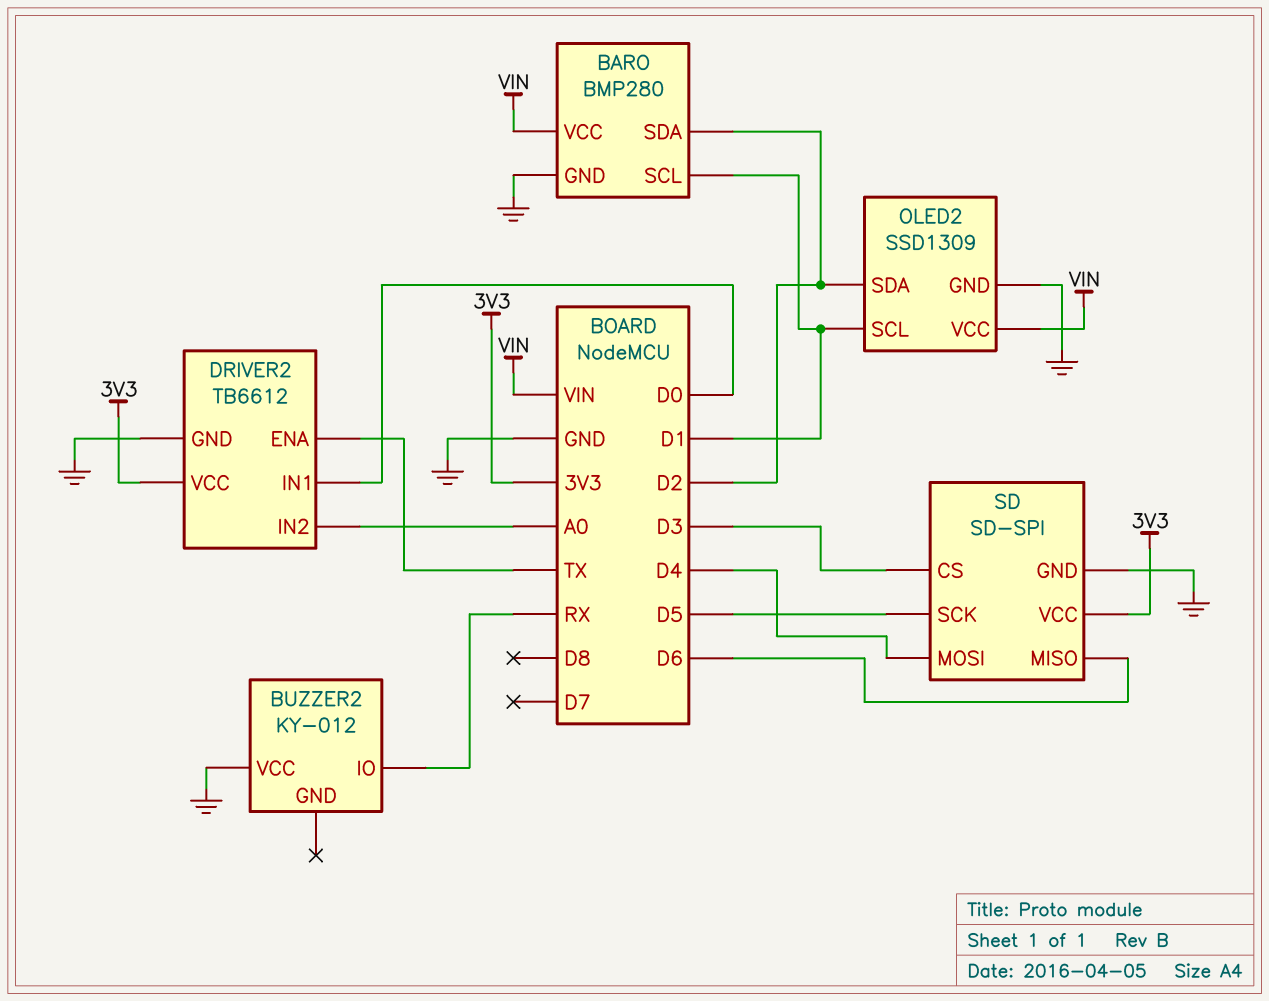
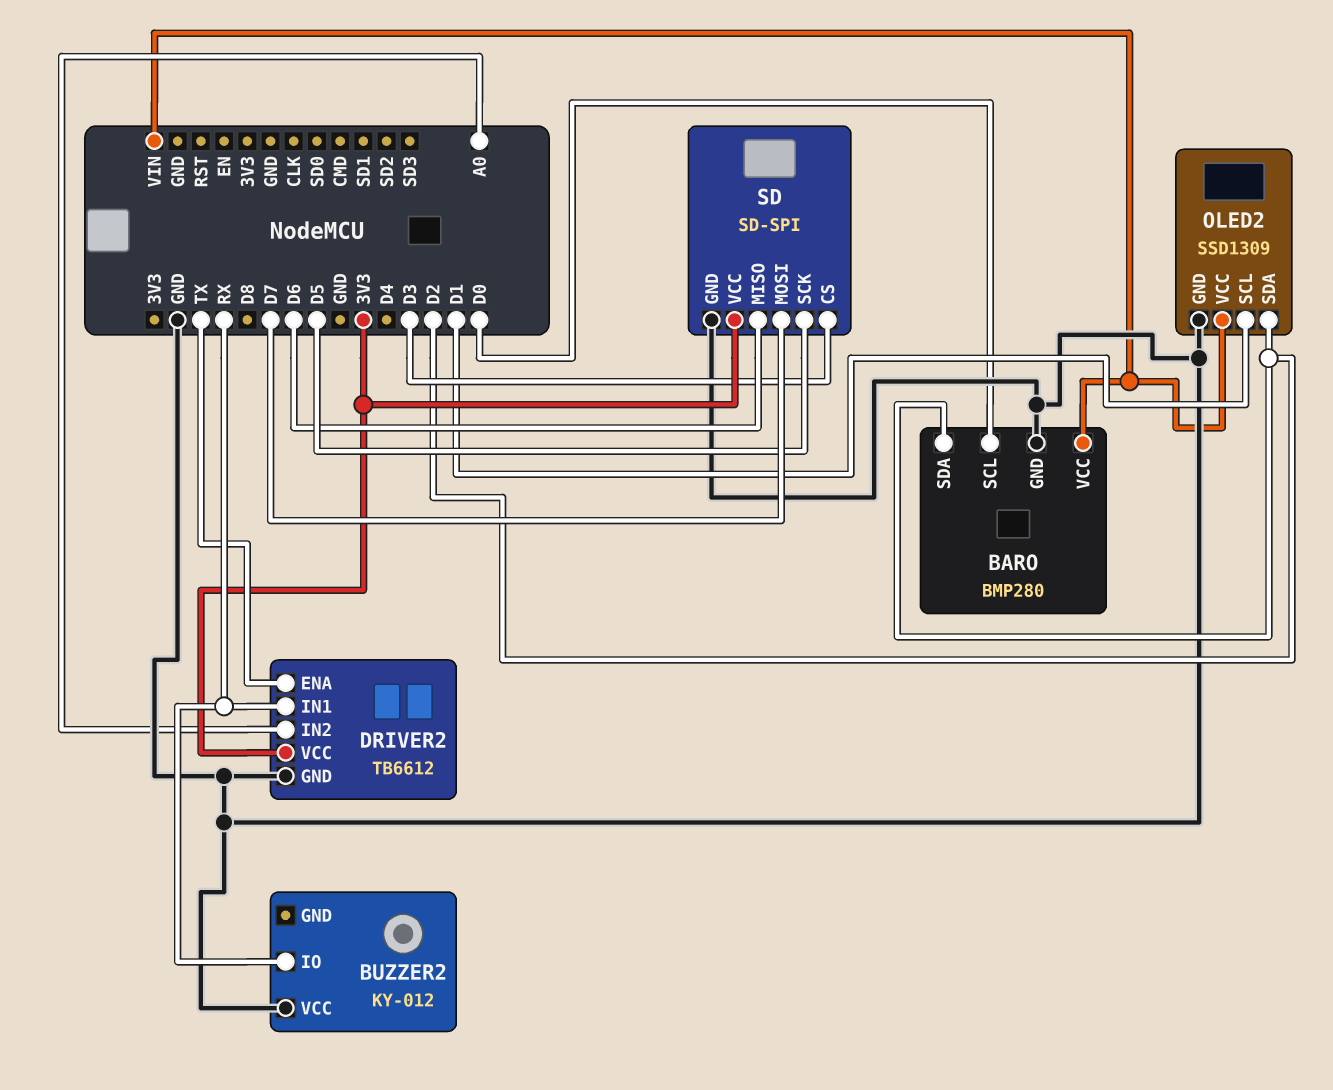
BARO pin SCL: D1 -> D0
DRIVER2 pin IN1: D0 -> RX
SD pin MOSI: D4 -> D7

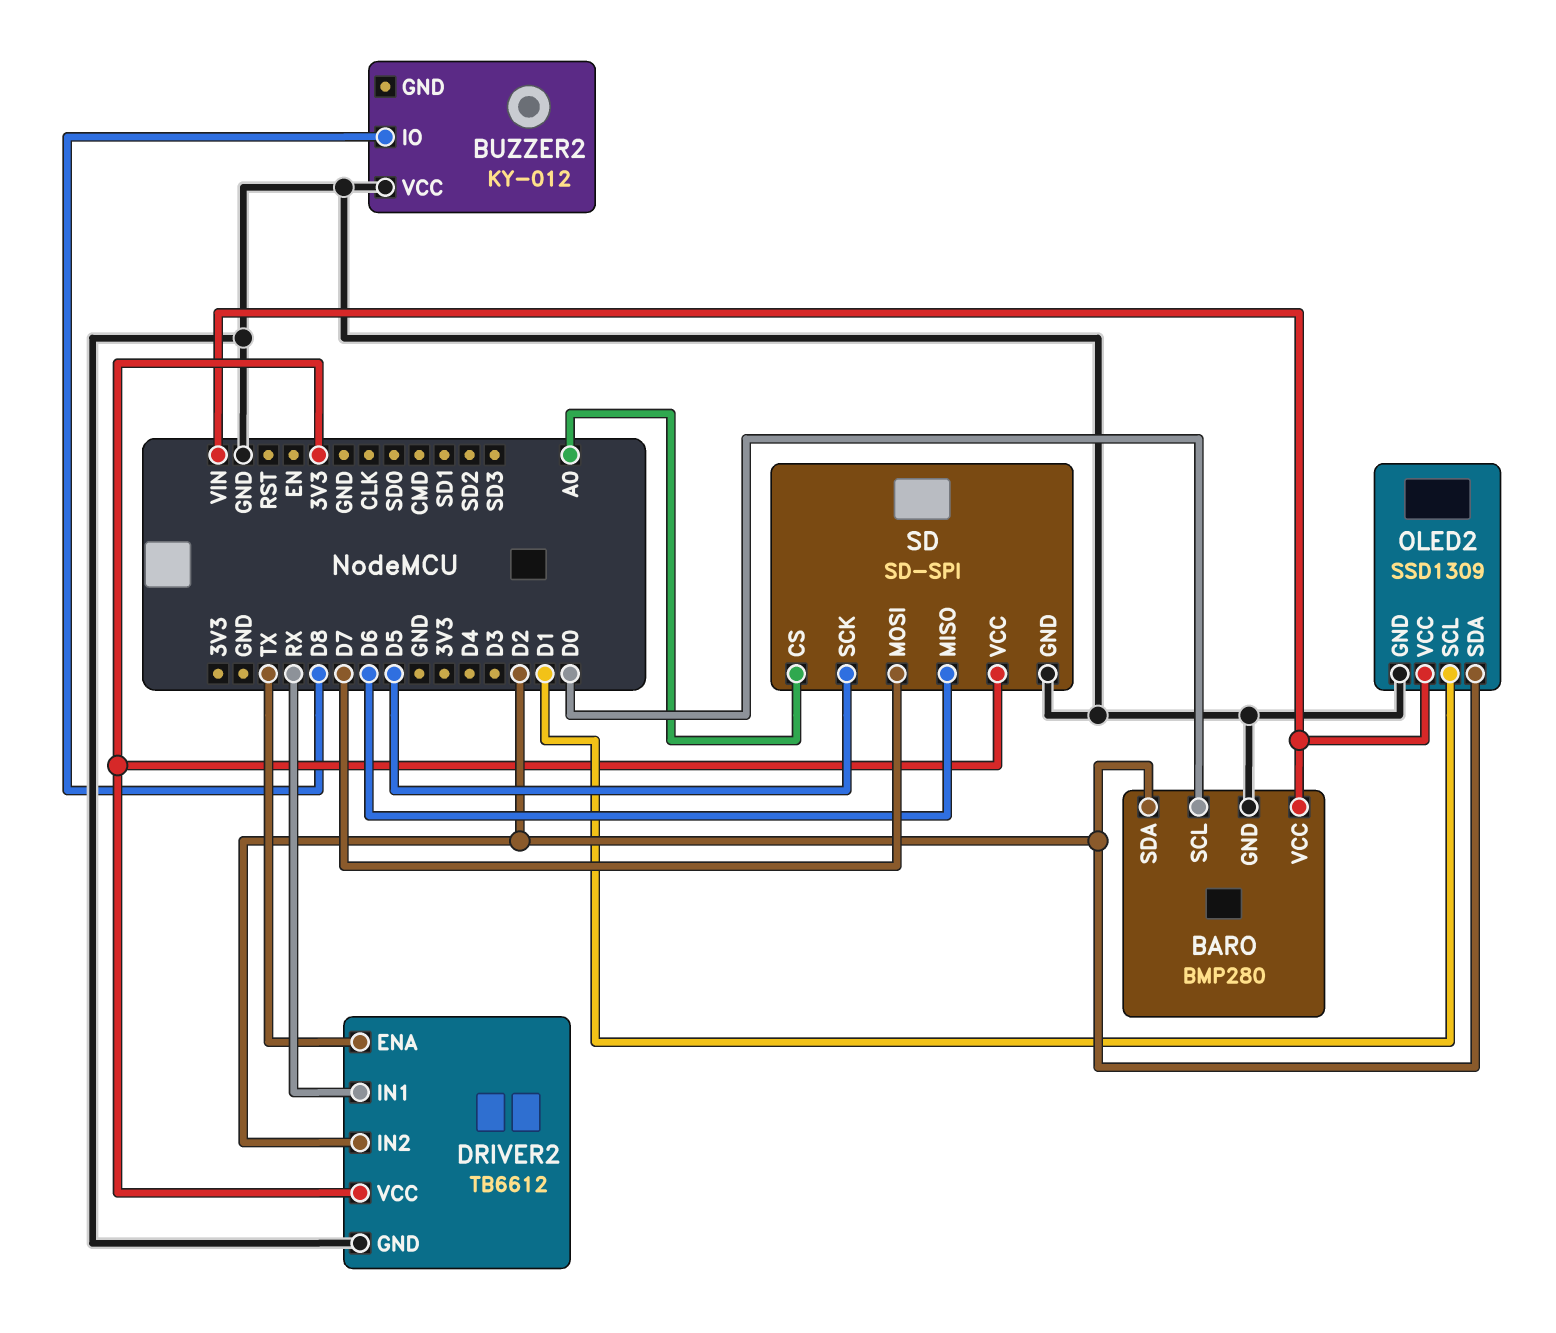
BUZZER2 pin IO: RX -> D8
DRIVER2 pin IN2: A0 -> D2
SD pin CS: D3 -> A0

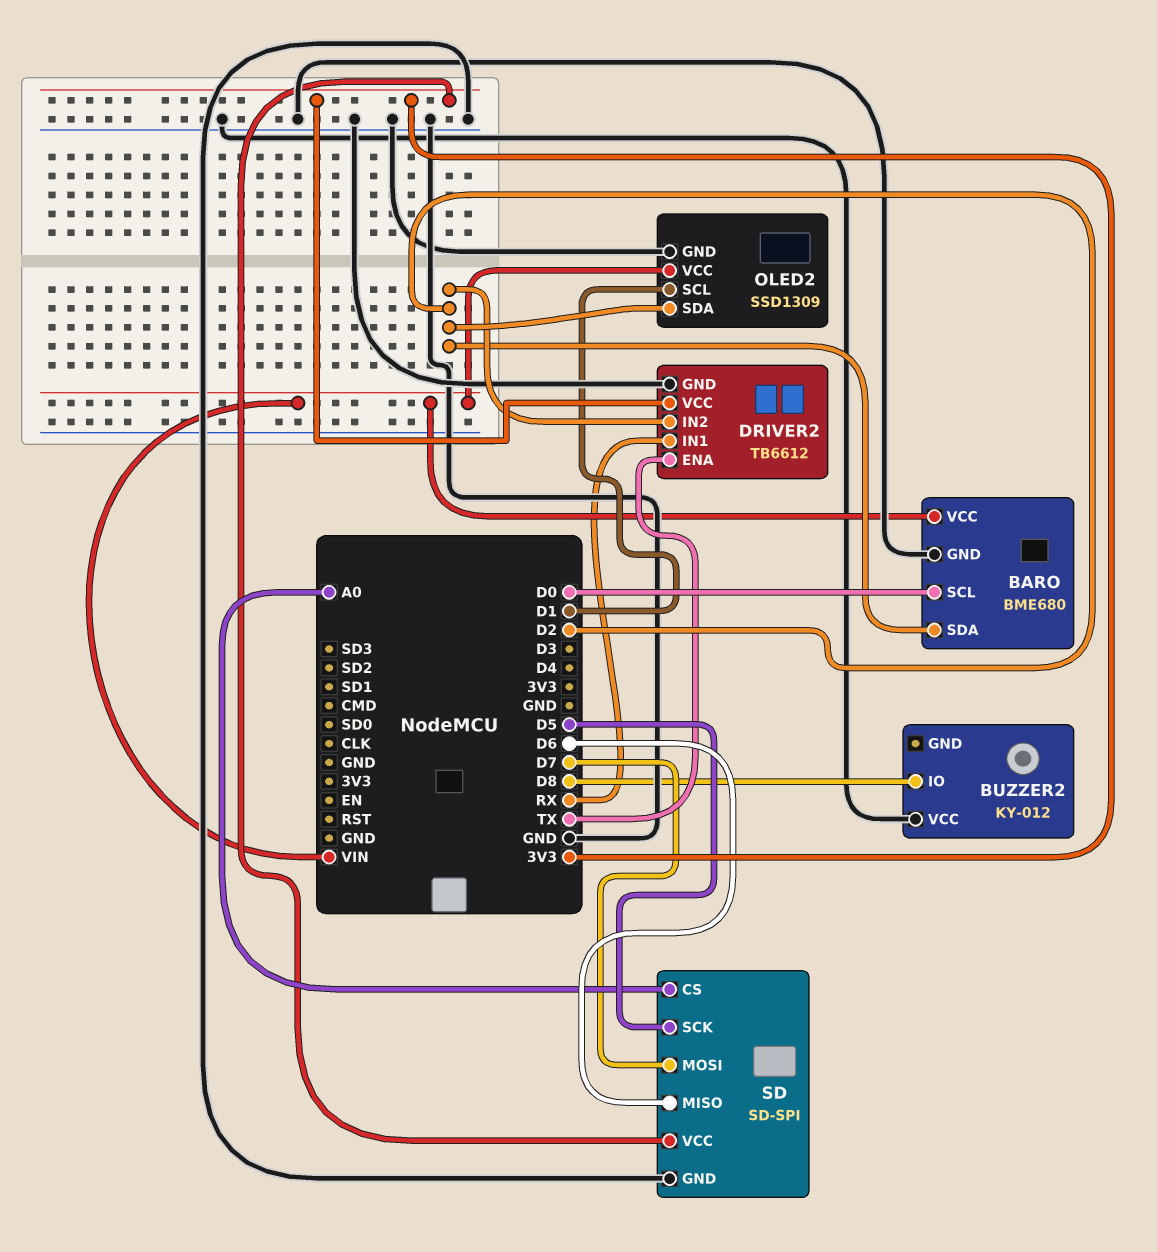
BARO: BMP280 -> BME680

